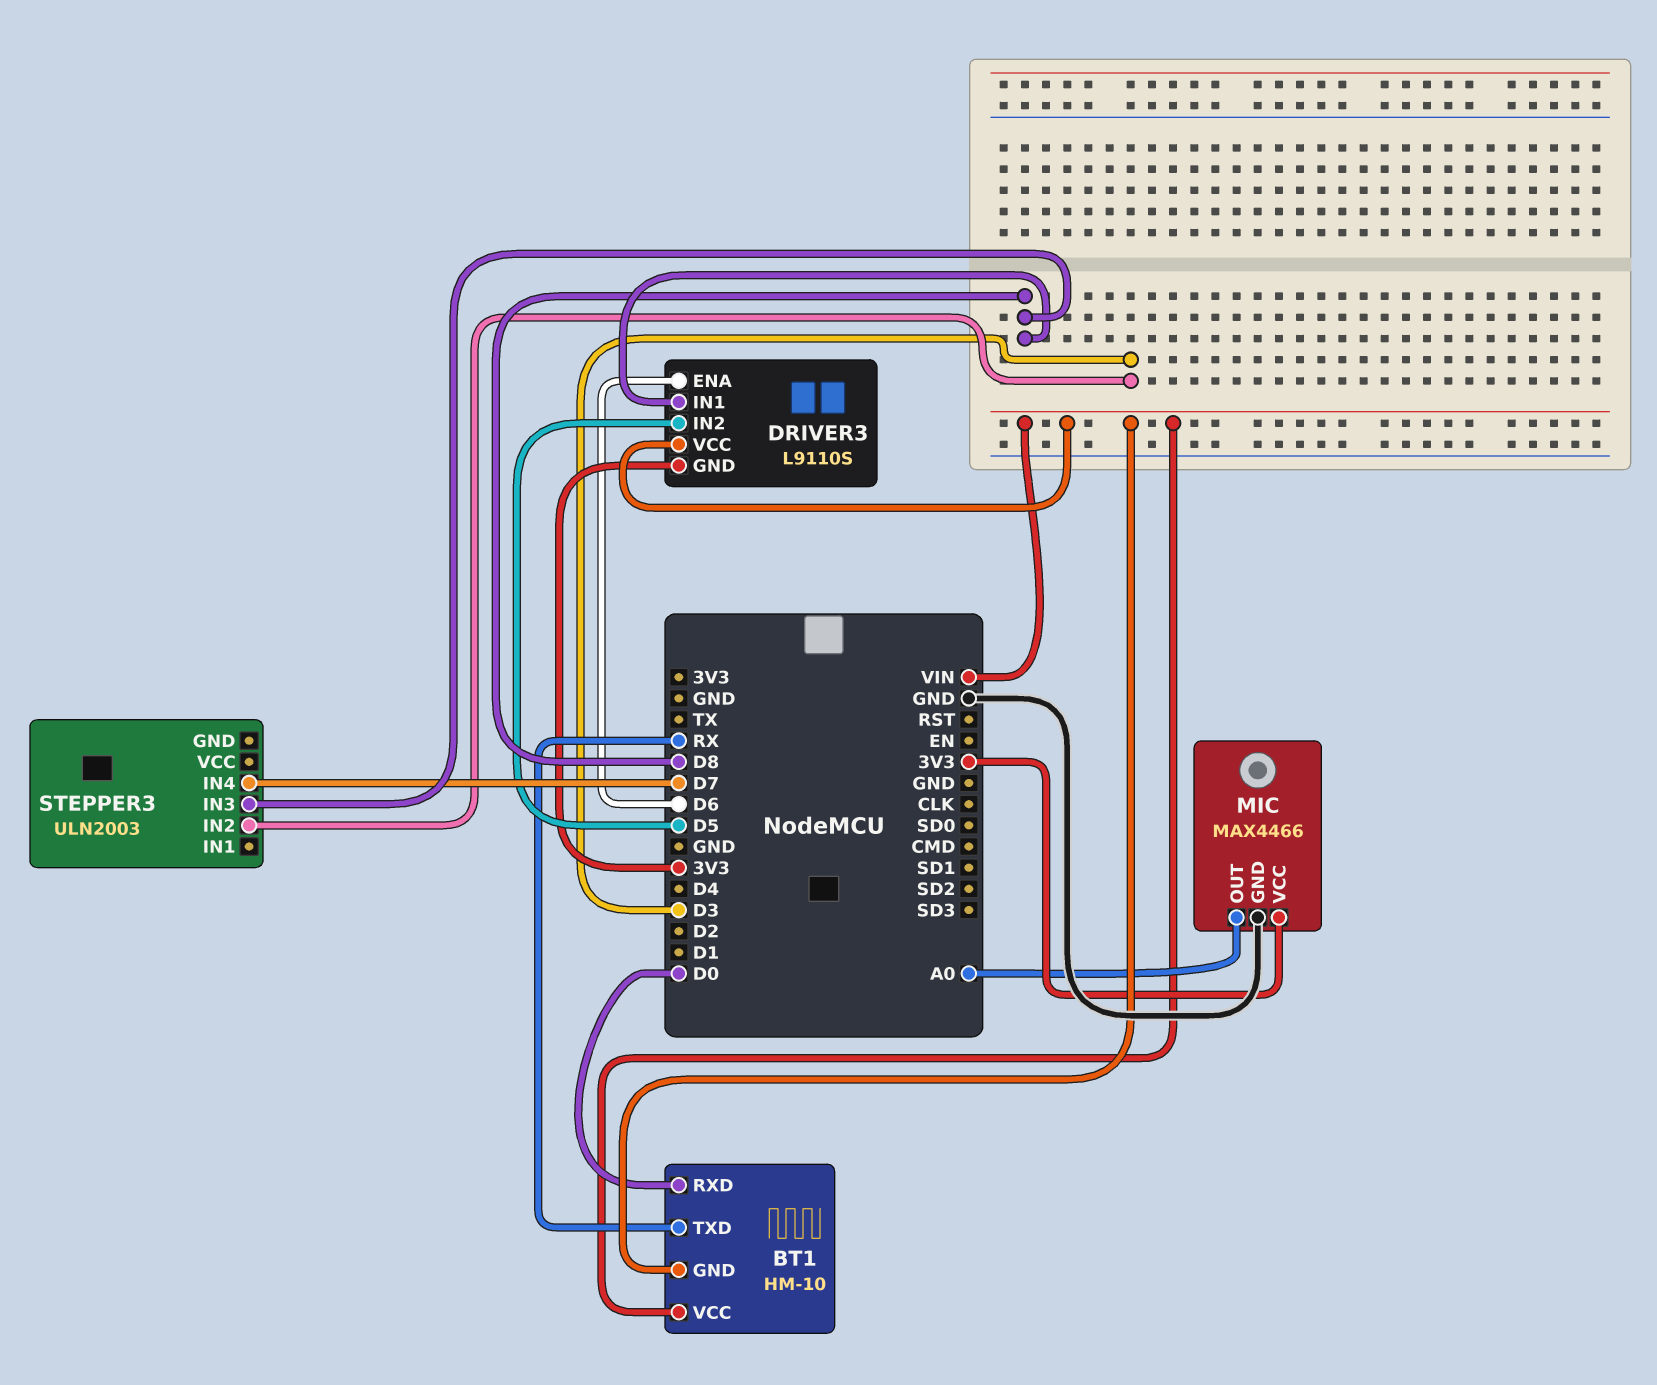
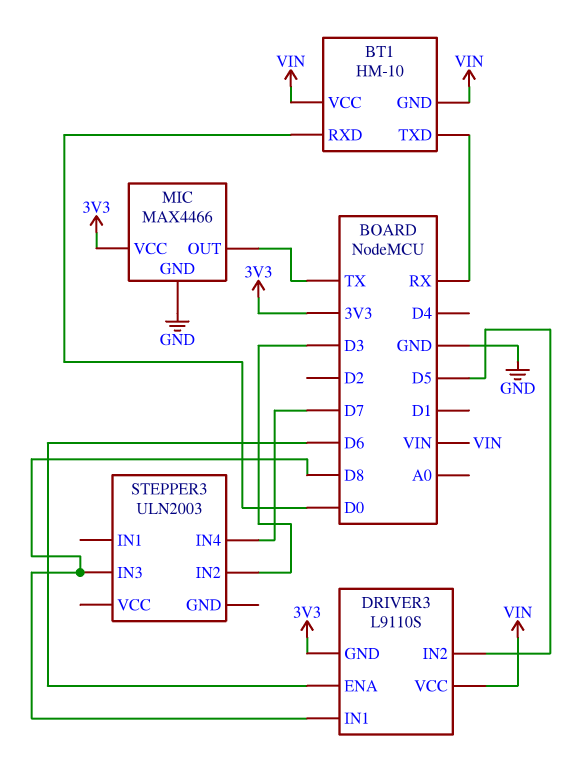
MIC pin OUT: A0 -> TX

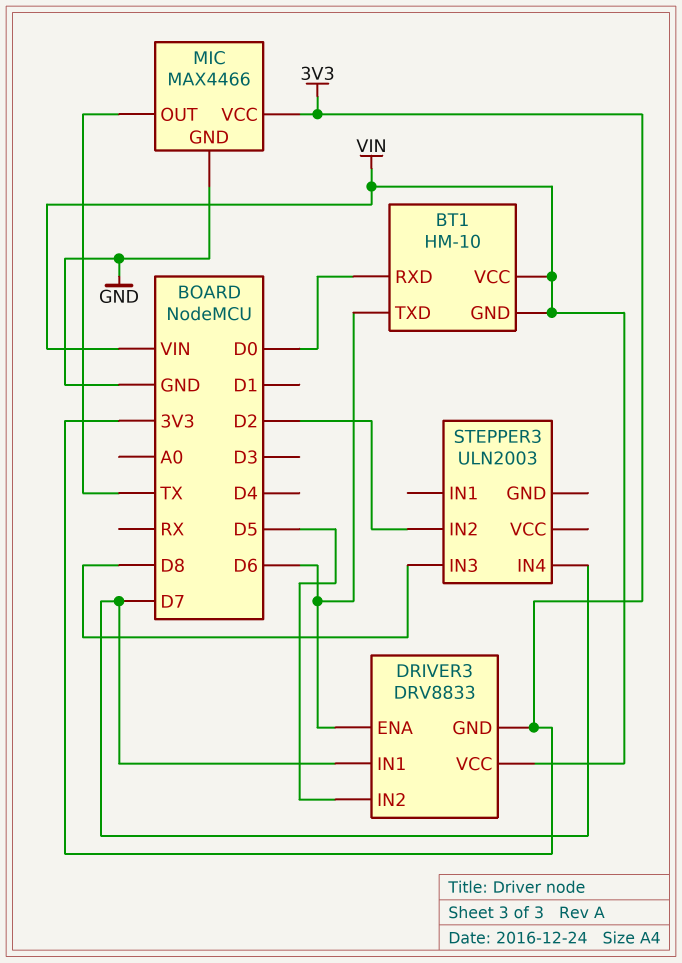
BT1 pin TXD: RX -> D6
DRIVER3: L9110S -> DRV8833
DRIVER3 pin IN1: D8 -> D7
STEPPER3 pin IN2: D3 -> D2

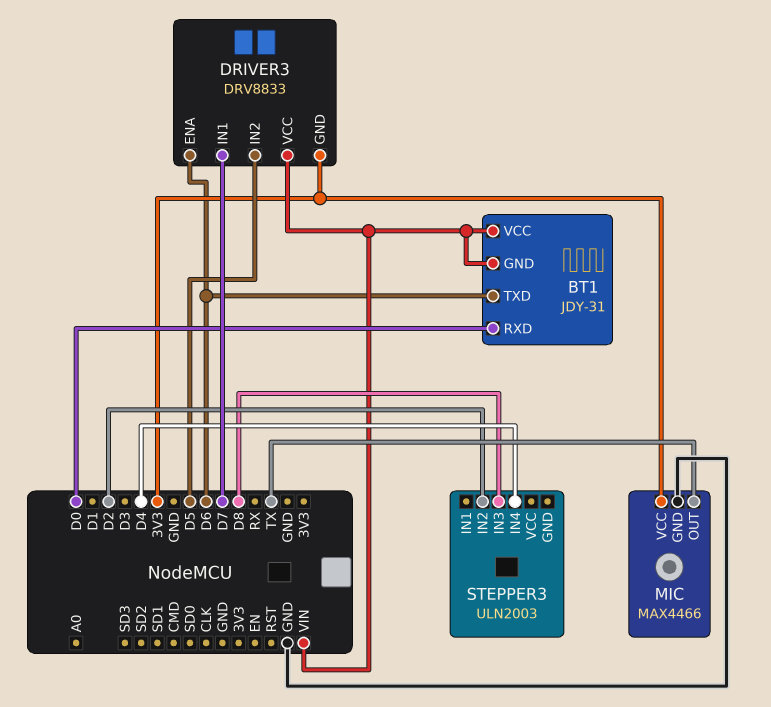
BT1: HM-10 -> JDY-31
STEPPER3 pin IN4: D7 -> D4

